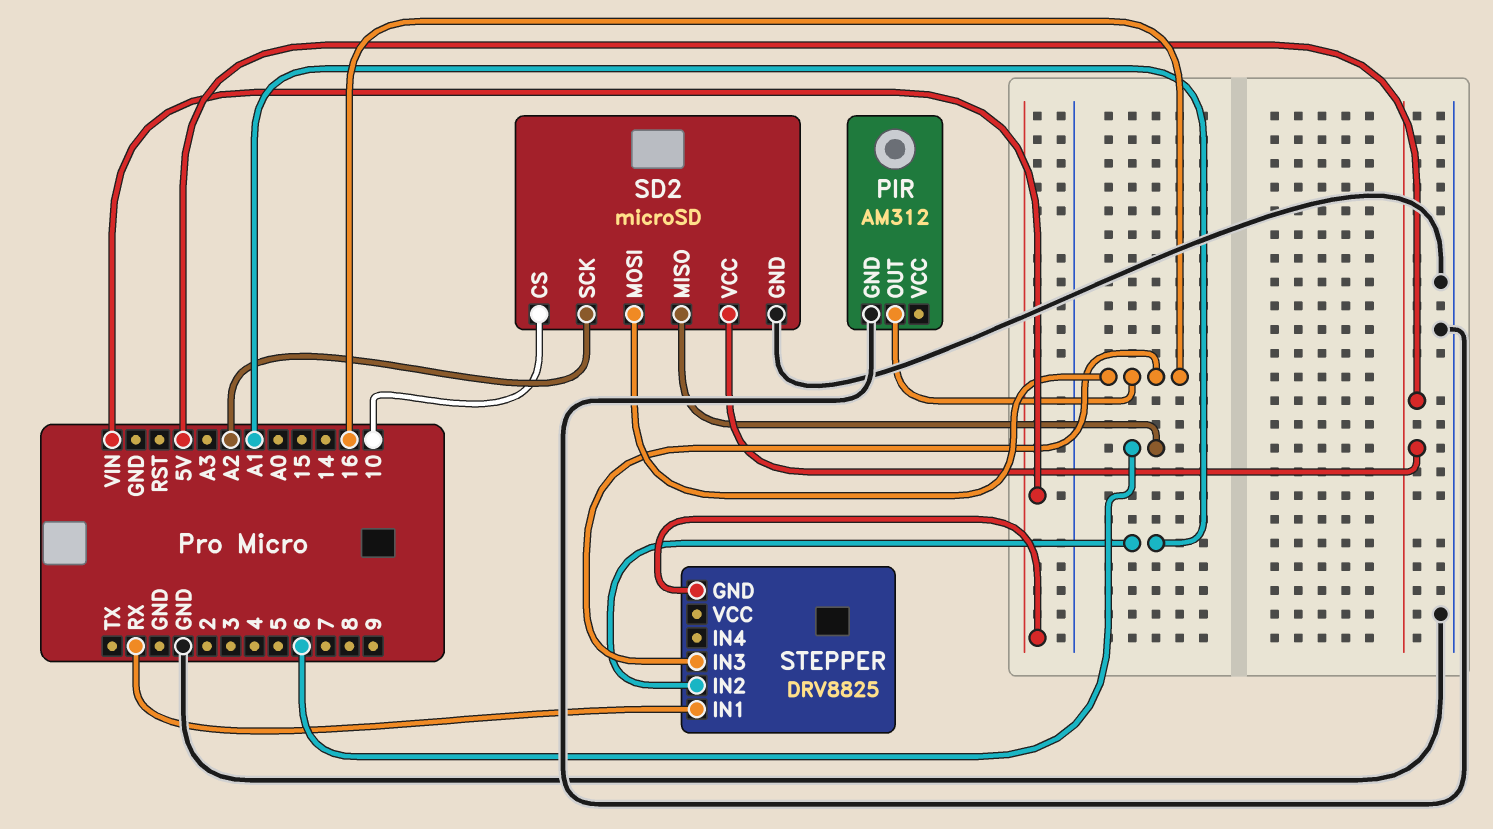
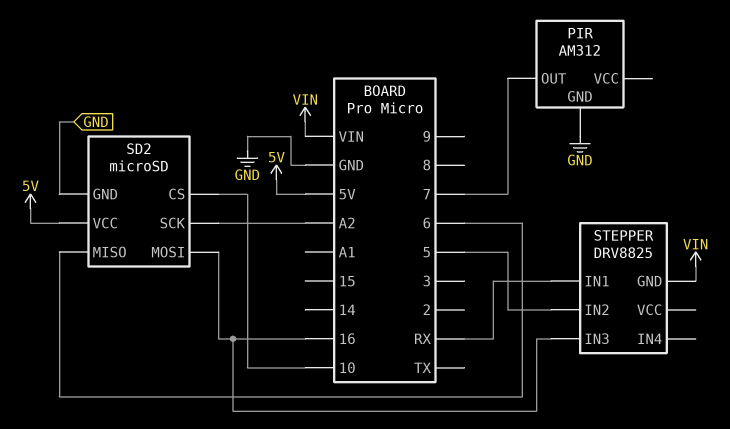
PIR pin OUT: 16 -> 7
STEPPER pin IN2: A1 -> 5

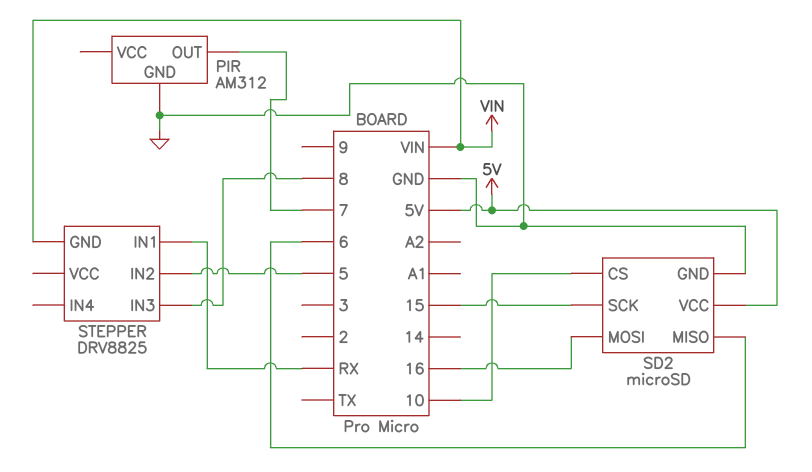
SD2 pin SCK: A2 -> 15
STEPPER pin IN3: 16 -> 8

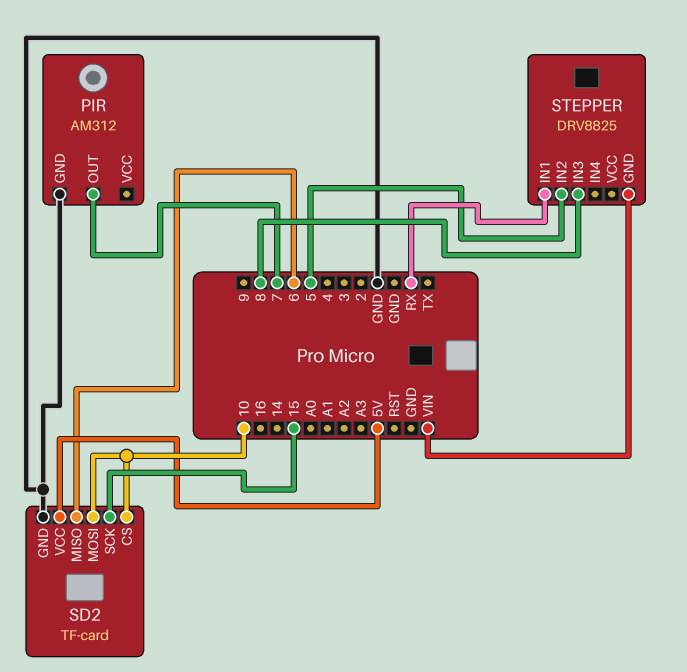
SD2: microSD -> TF-card
SD2 pin MOSI: 16 -> 10

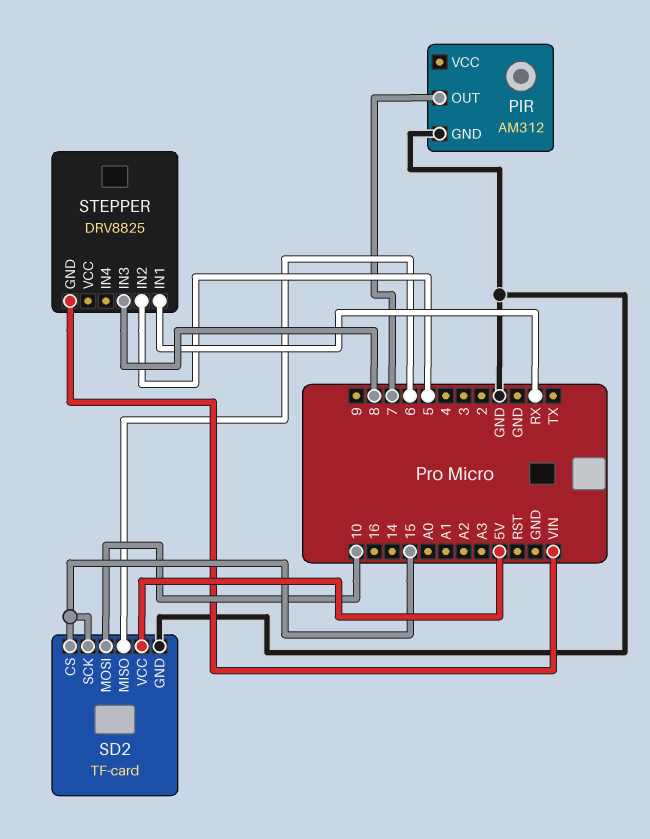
SD2 pin CS: 10 -> 15

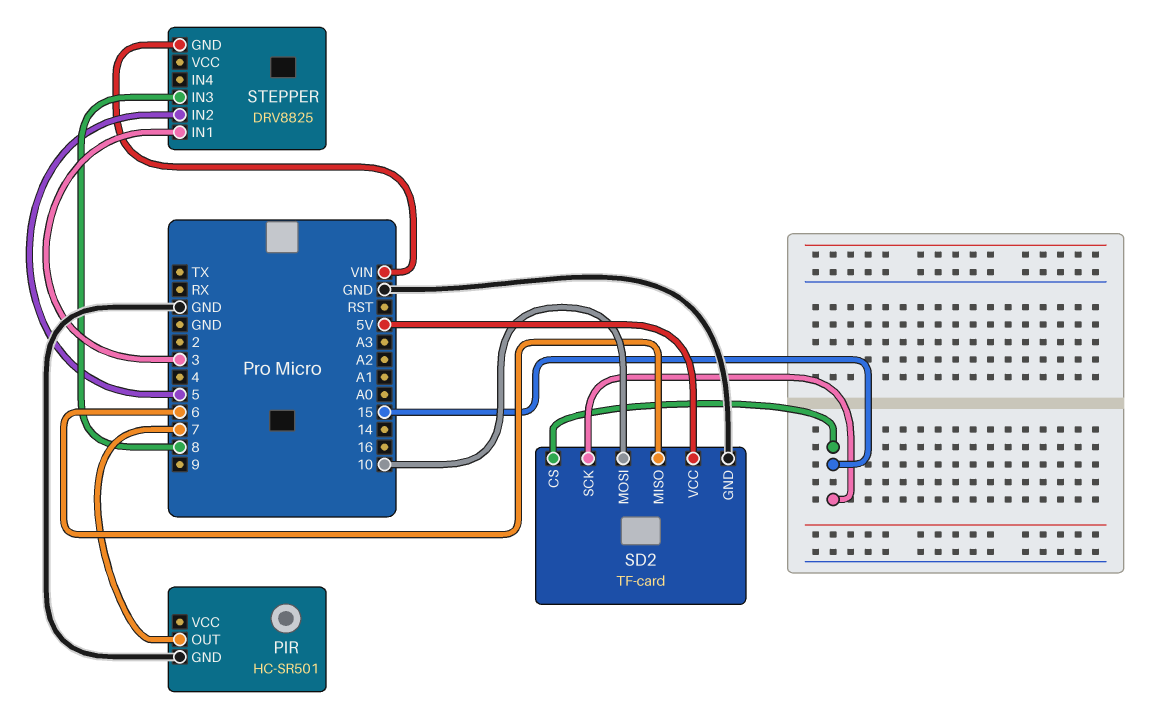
PIR: AM312 -> HC-SR501
STEPPER pin IN1: RX -> 3

